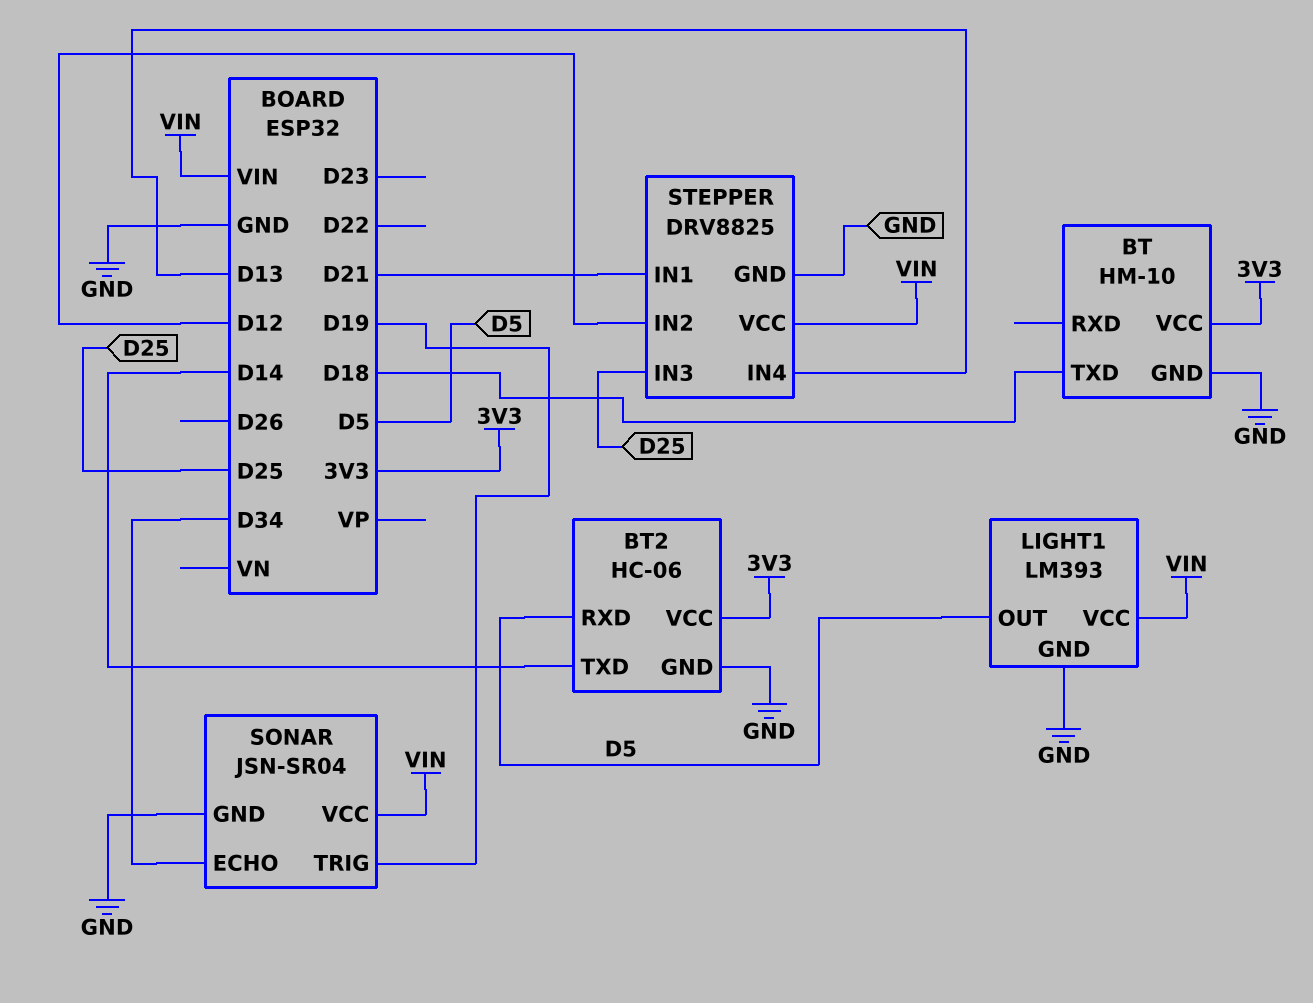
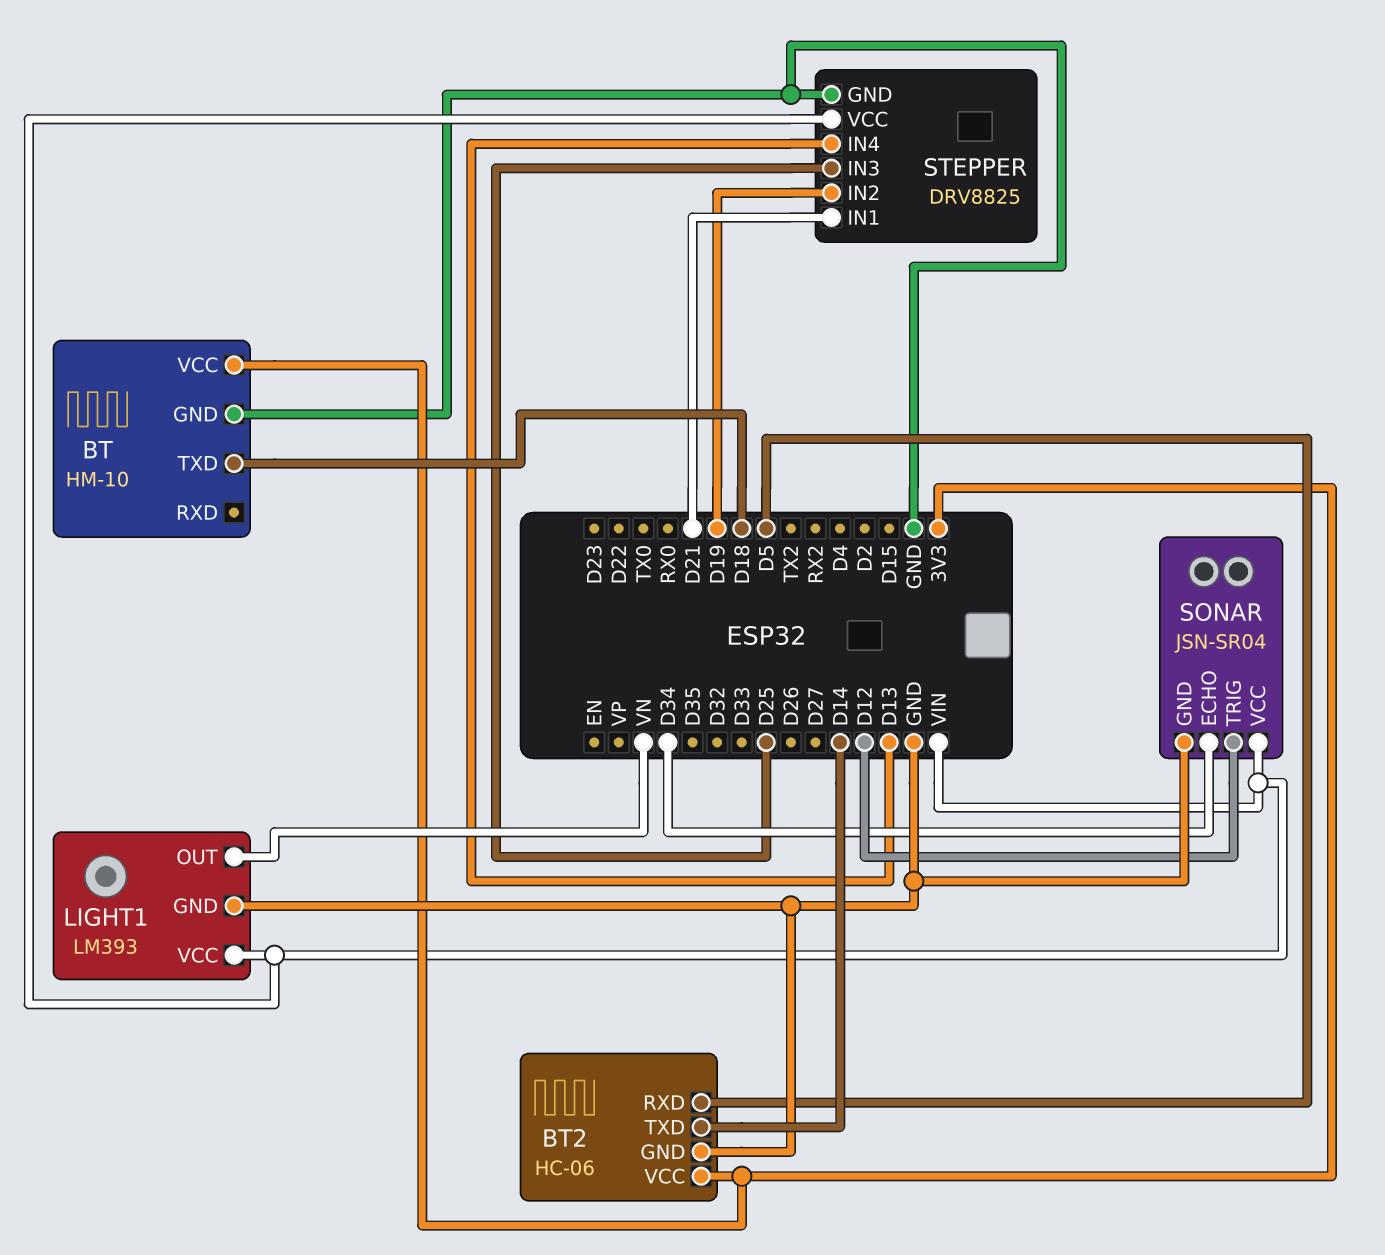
LIGHT1 pin OUT: D5 -> VN
SONAR pin TRIG: D19 -> D12
STEPPER pin IN2: D12 -> D19

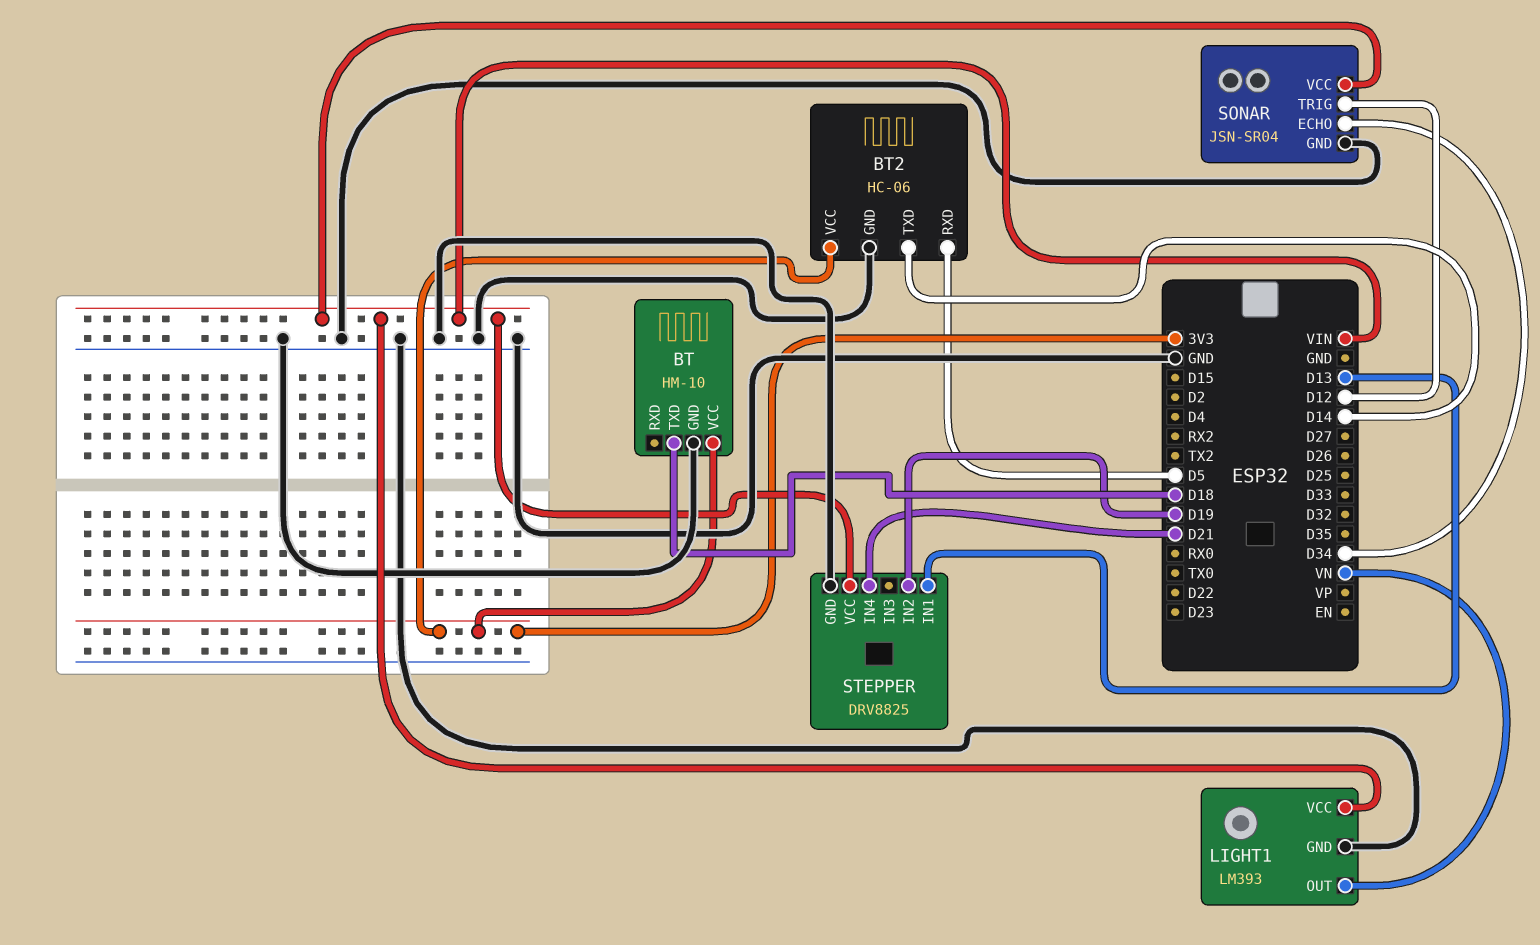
STEPPER pin IN1: D21 -> D13
STEPPER pin IN3: D25 -> none
STEPPER pin IN4: D13 -> D21

